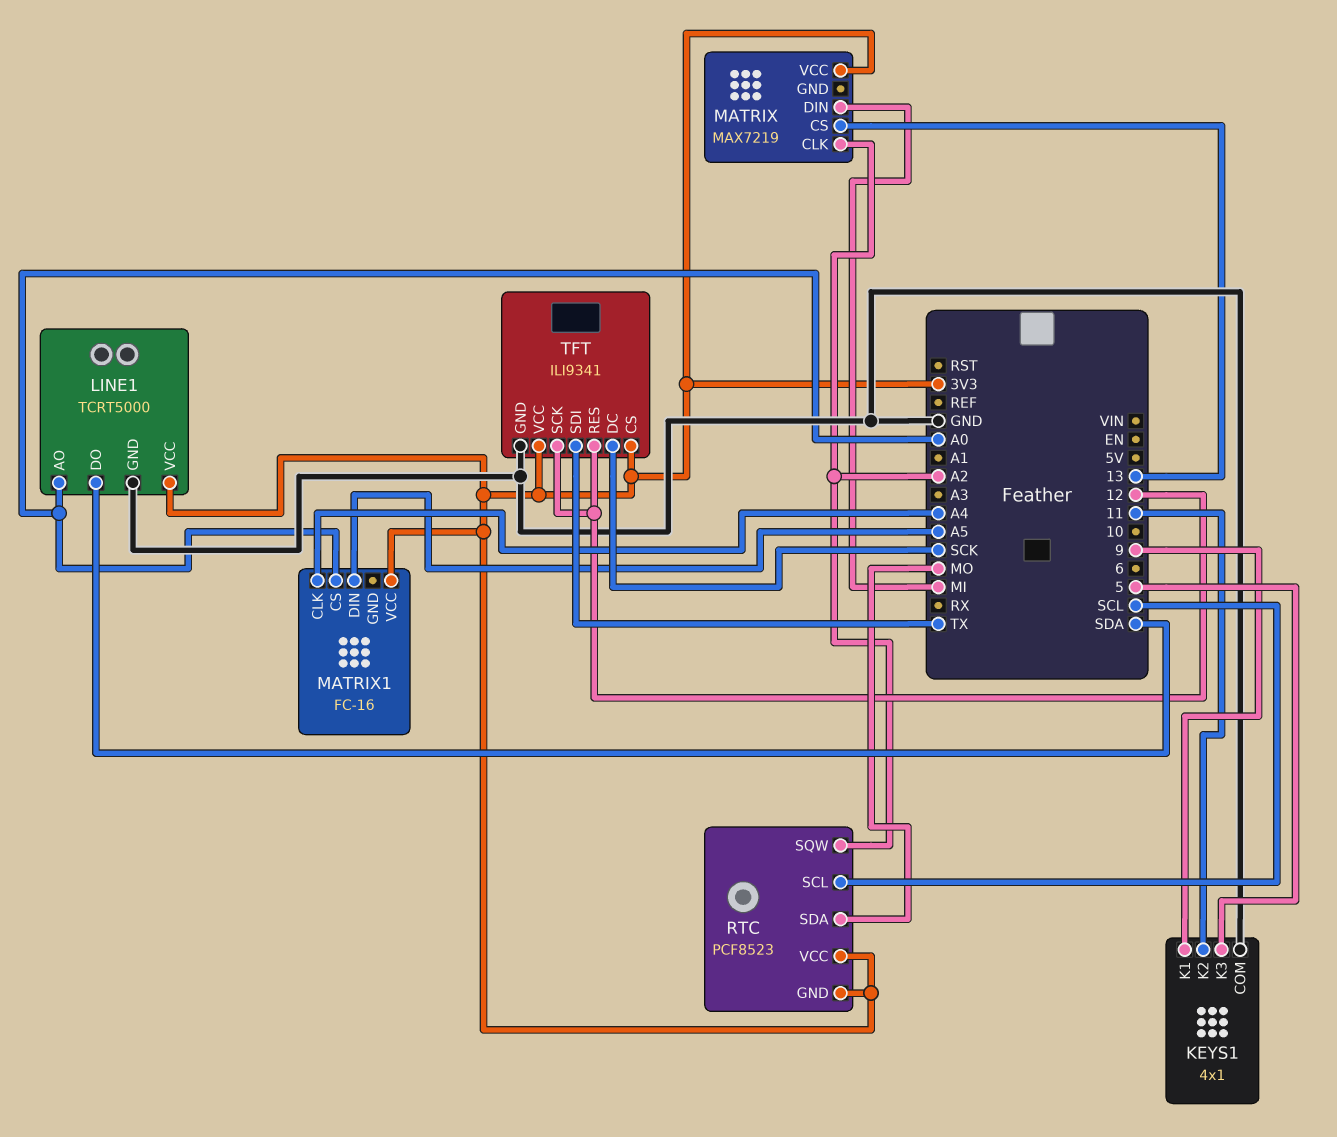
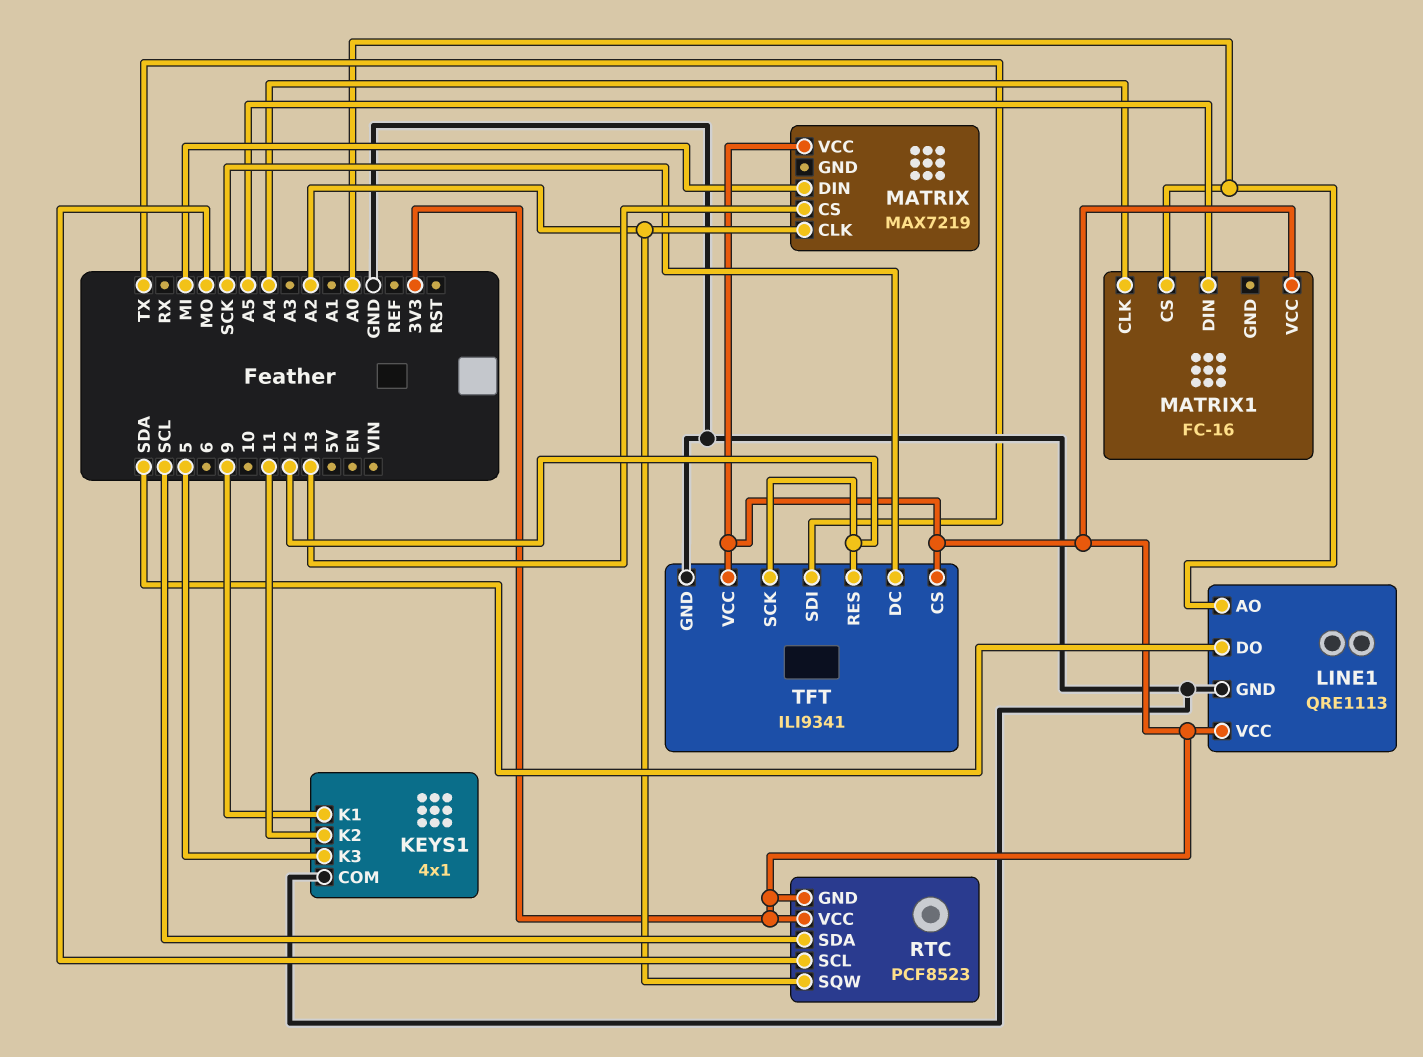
LINE1: TCRT5000 -> QRE1113
RTC pin SCL: SCL -> MO
RTC pin SDA: MO -> SCL

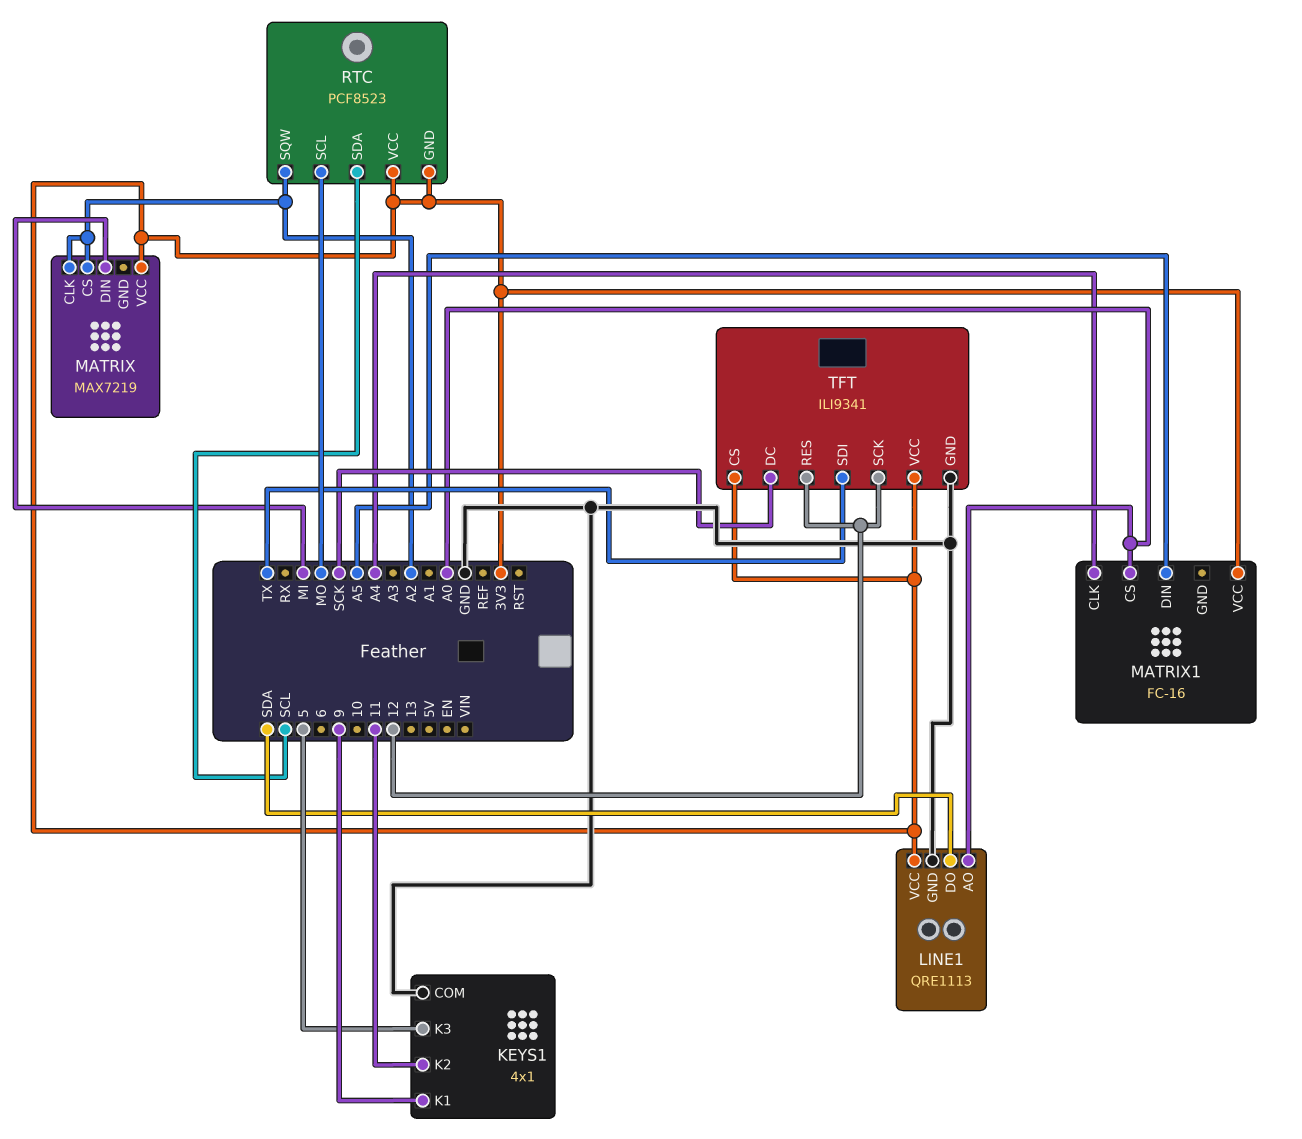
MATRIX pin CS: 13 -> A2

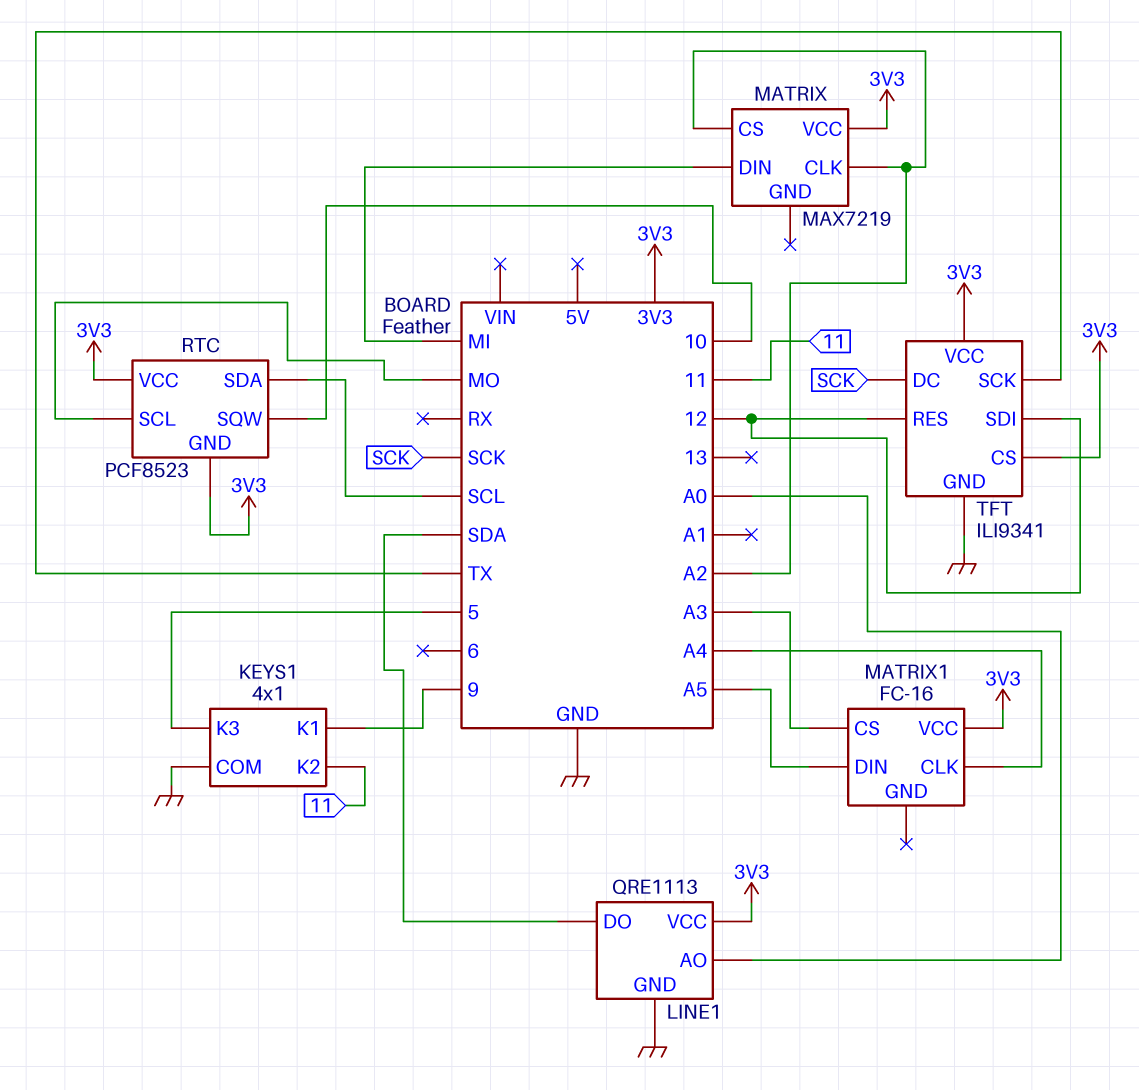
MATRIX1 pin CS: A0 -> A3
RTC pin SQW: A2 -> 10
TFT pin SCK: 12 -> TX
TFT pin SDI: TX -> 12

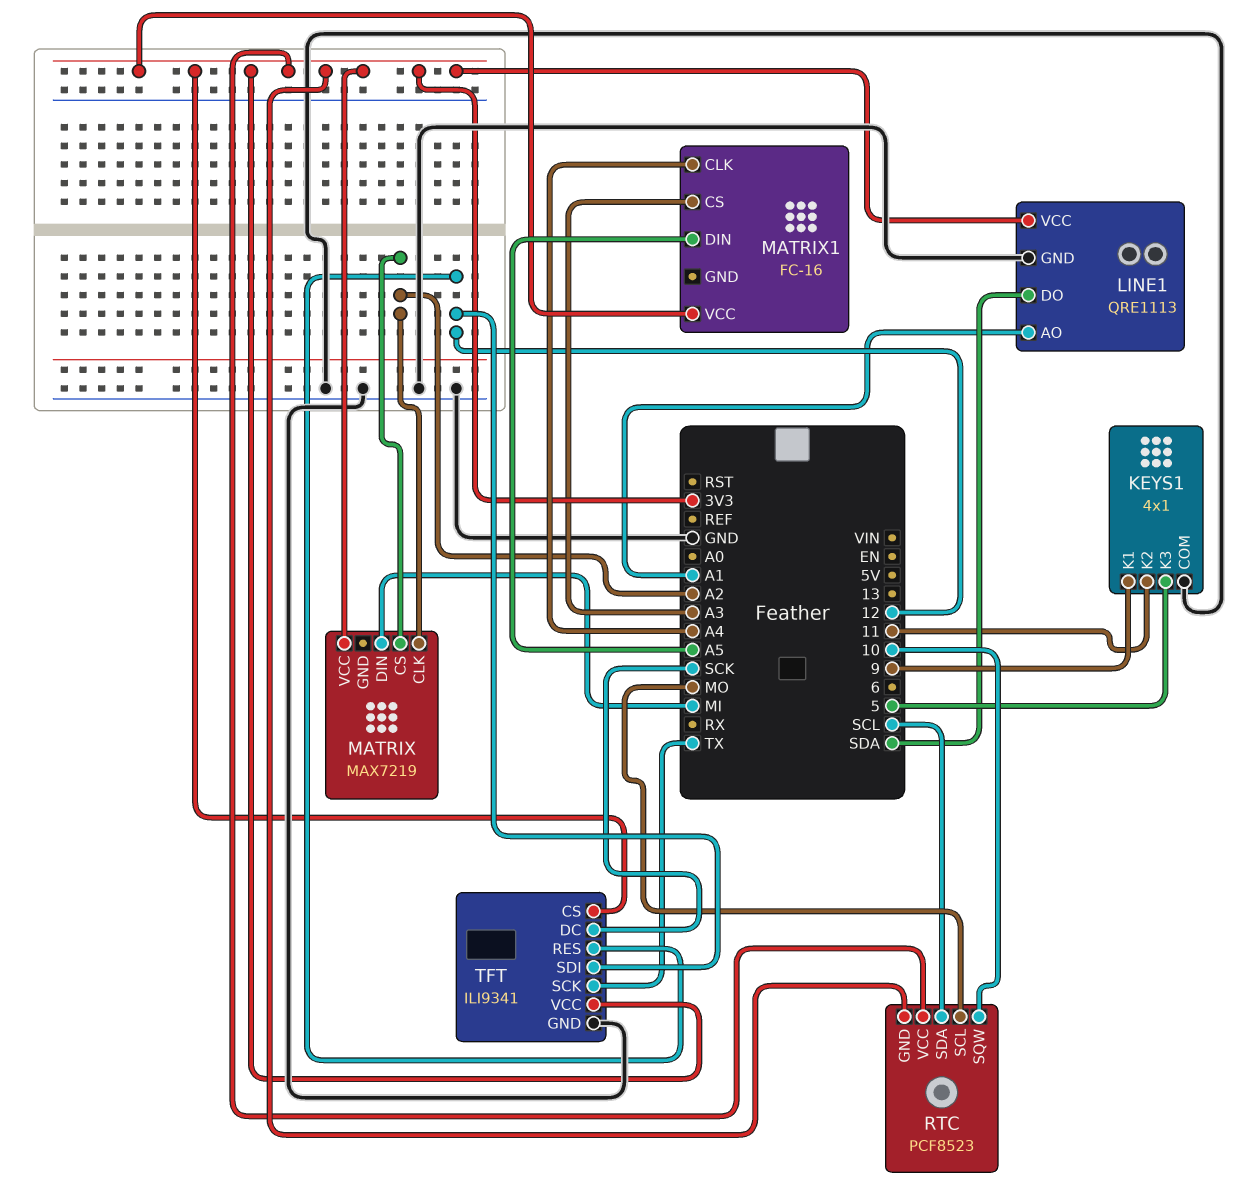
LINE1 pin AO: A0 -> A1

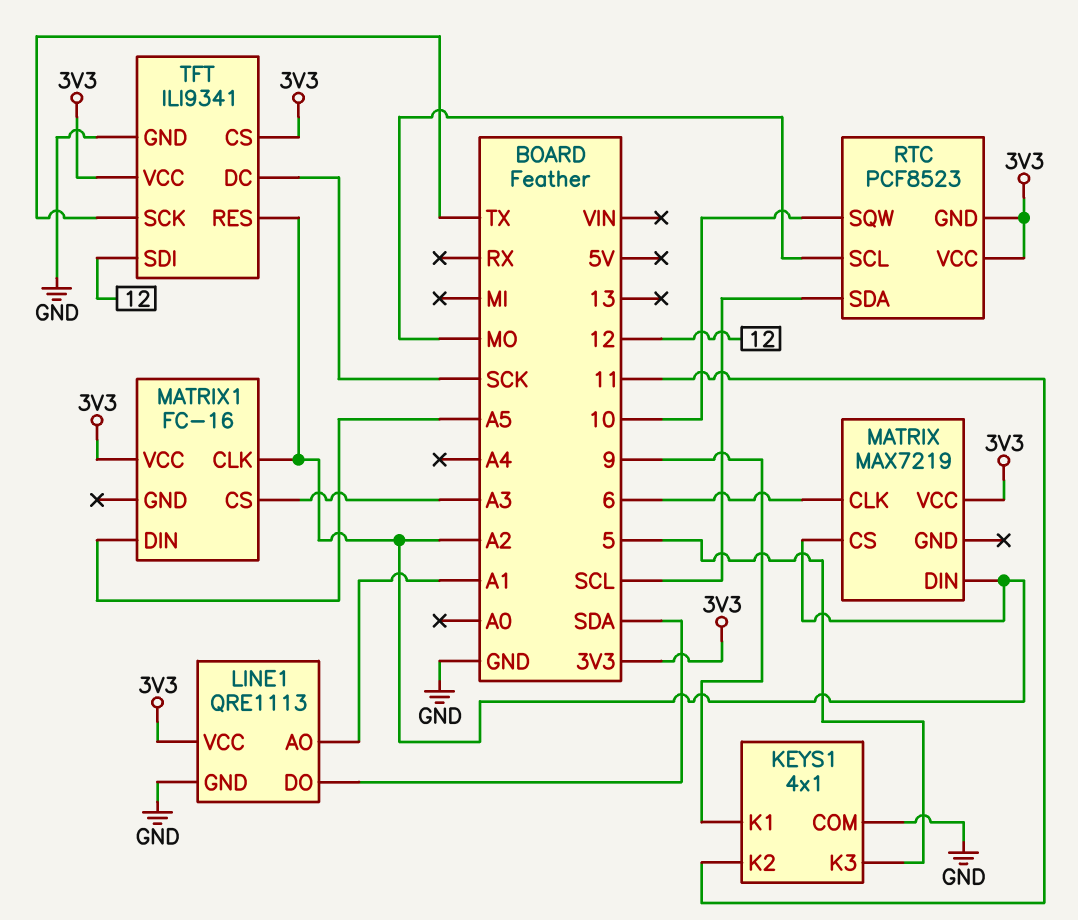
MATRIX pin CLK: A2 -> 6
MATRIX pin DIN: MI -> A2
MATRIX1 pin CLK: A4 -> A2
TFT pin RES: 12 -> A2

